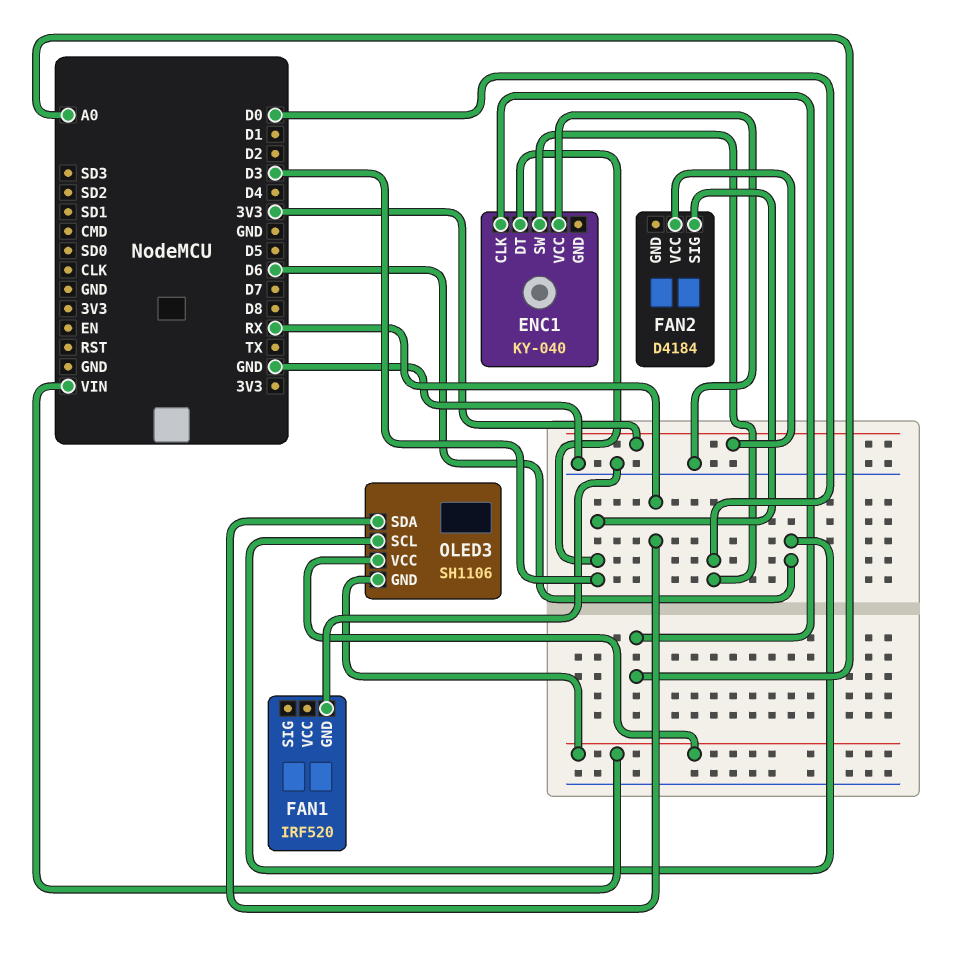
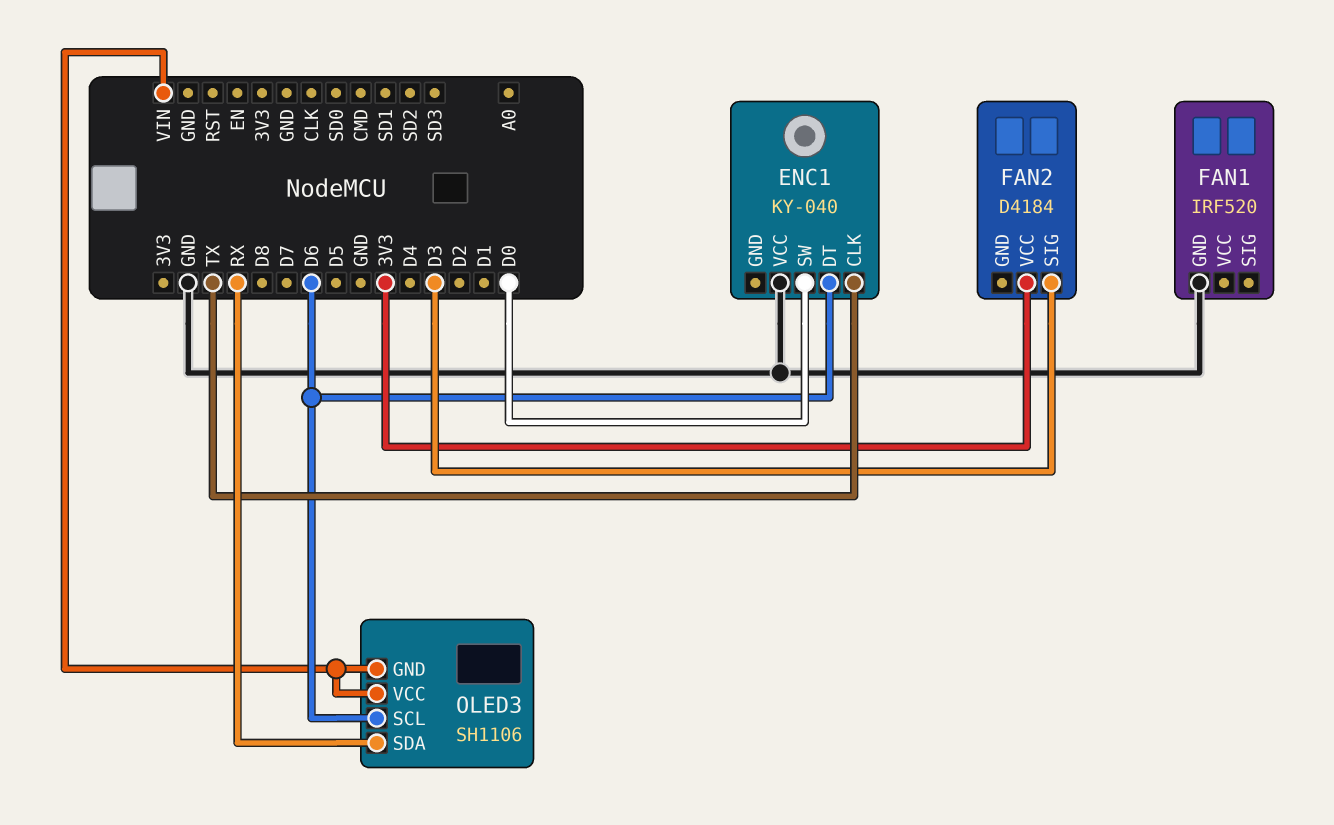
ENC1 pin CLK: A0 -> TX
ENC1 pin DT: D3 -> D6

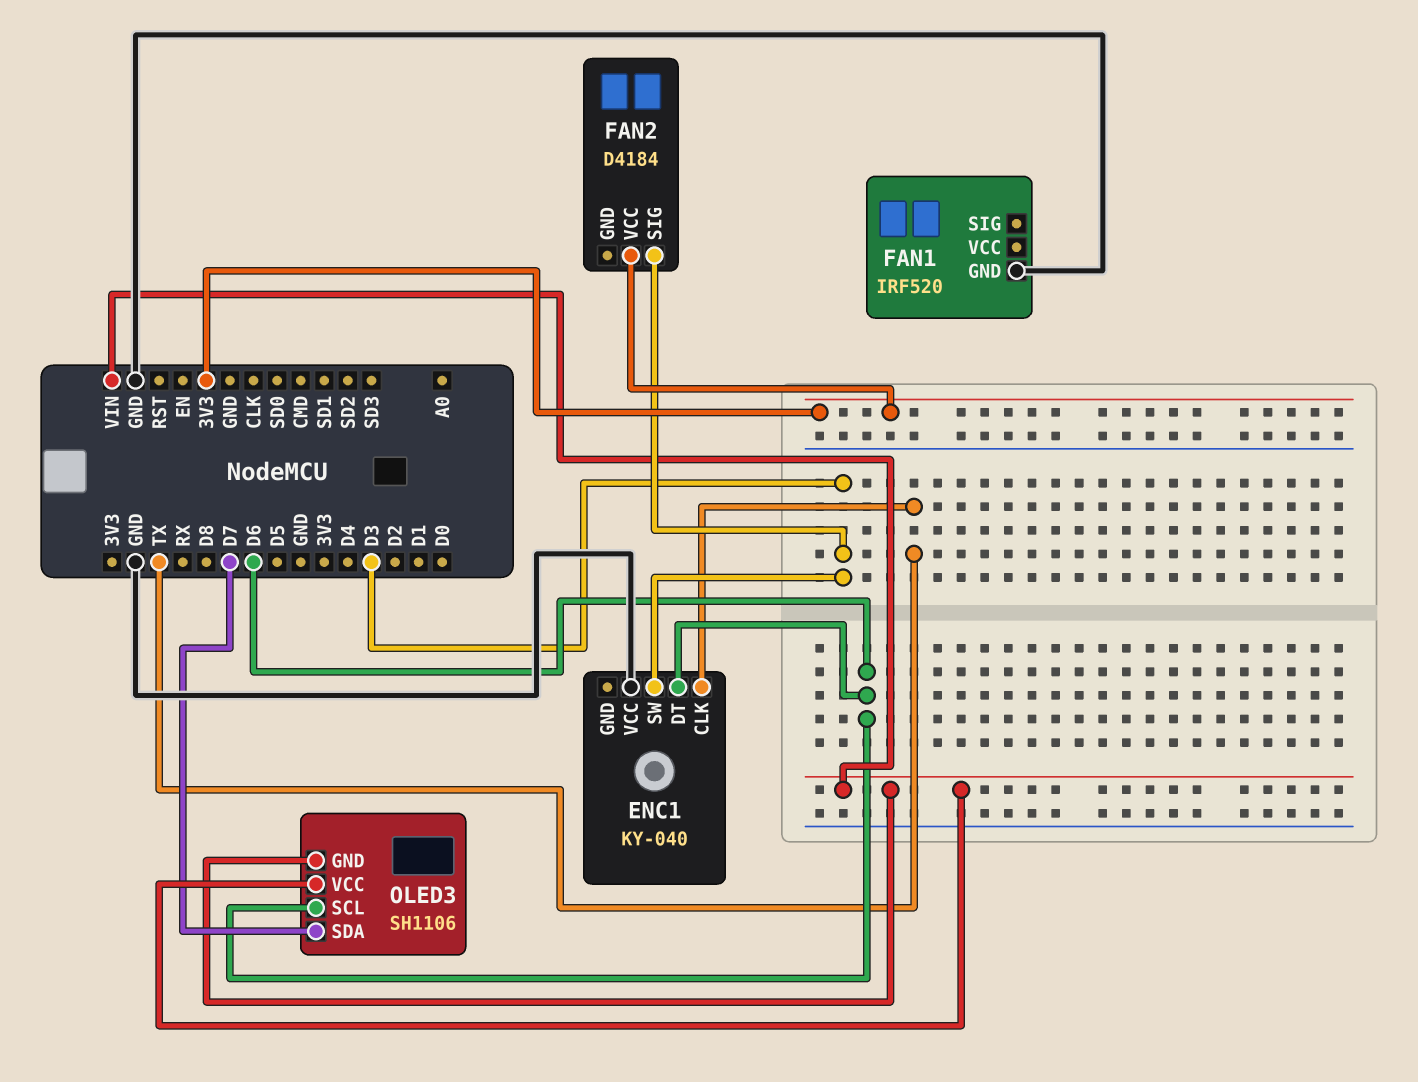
ENC1 pin SW: D0 -> D3
OLED3 pin SDA: RX -> D7

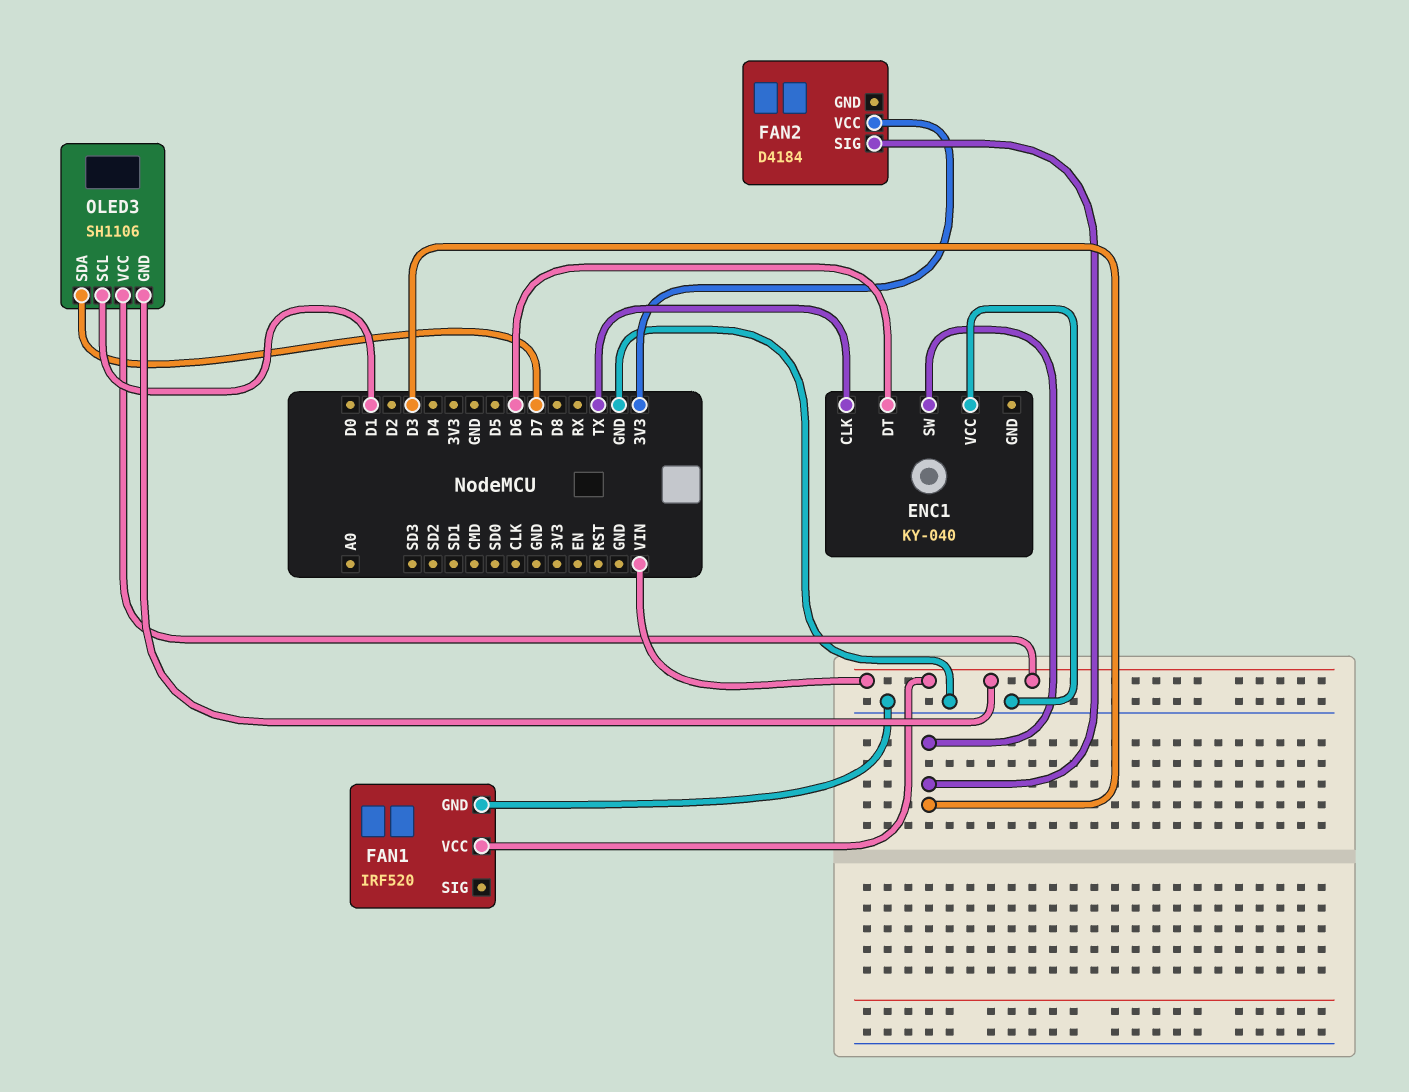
FAN1 pin VCC: none -> VIN
OLED3 pin SCL: D6 -> D1

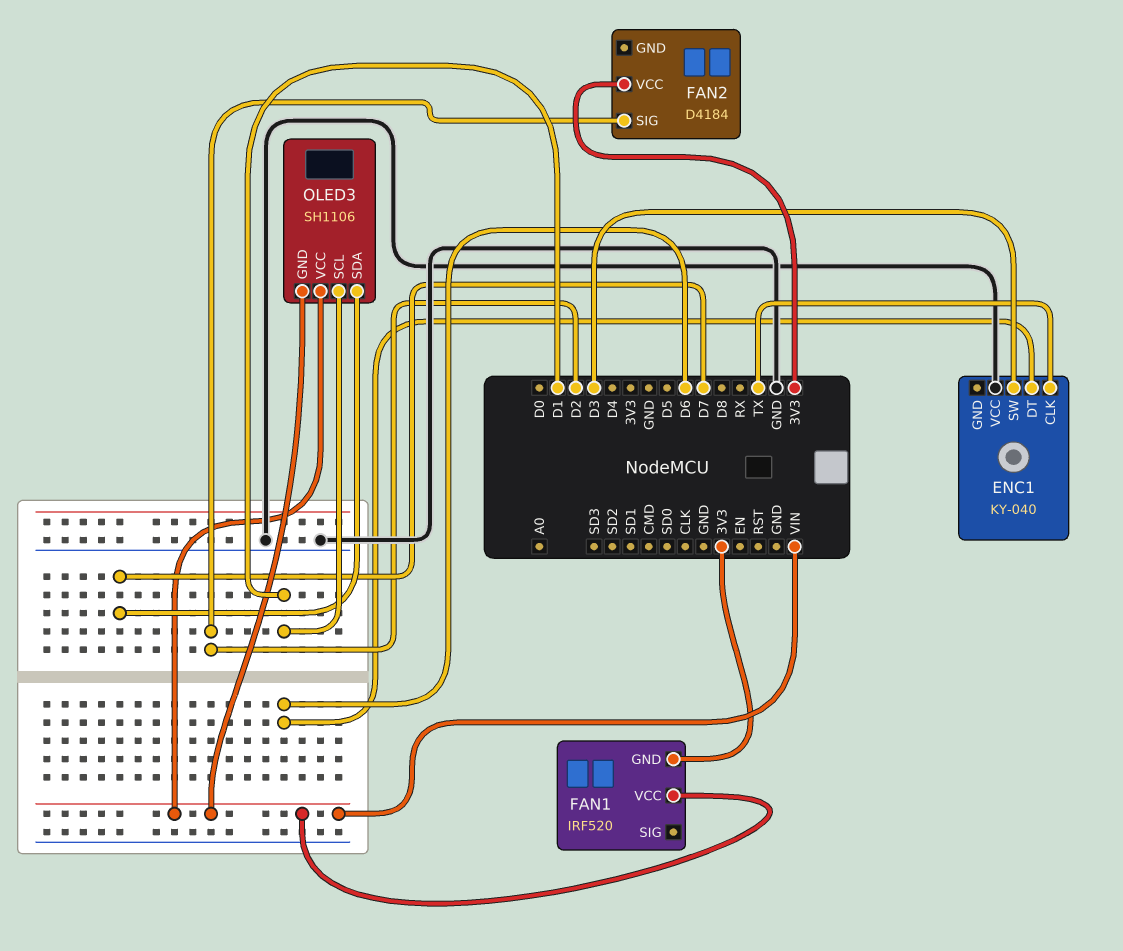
FAN1 pin GND: GND -> 3V3
FAN2 pin SIG: D3 -> D2

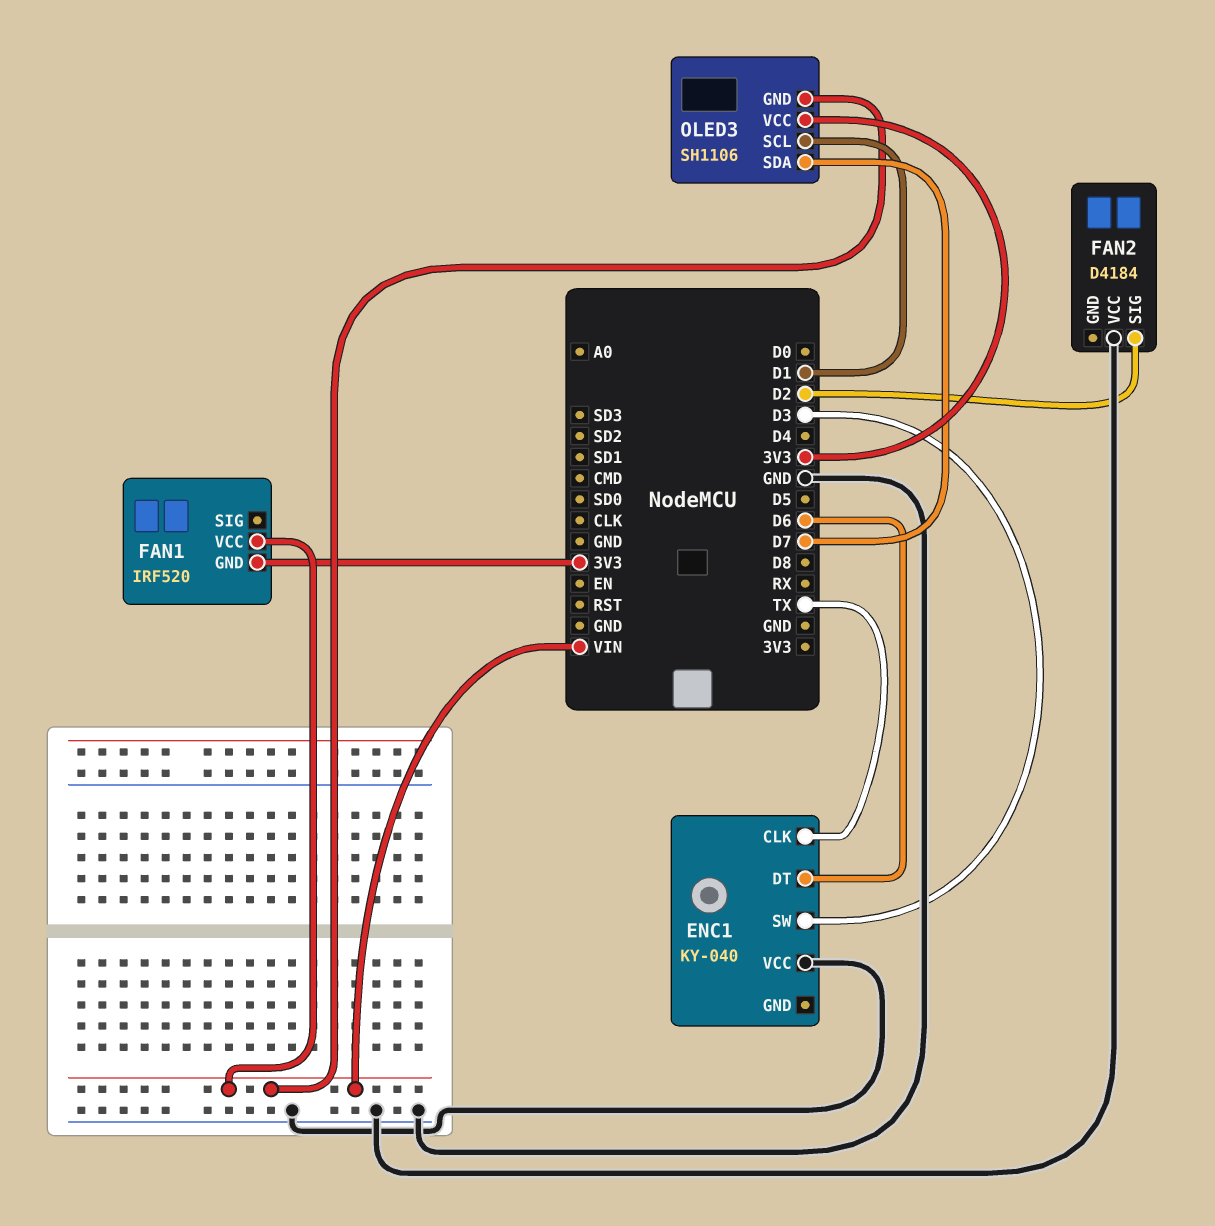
FAN2 pin VCC: 3V3 -> GND
OLED3 pin VCC: VIN -> 3V3

